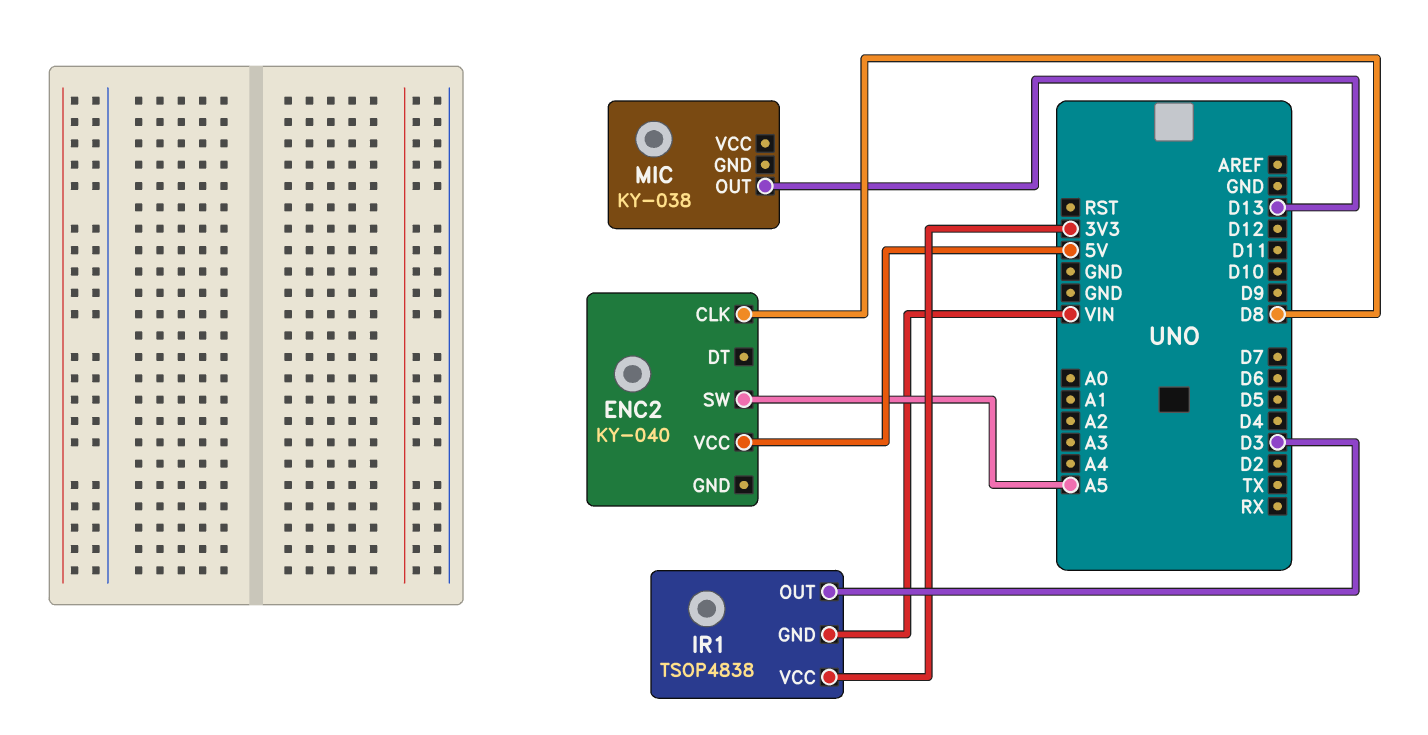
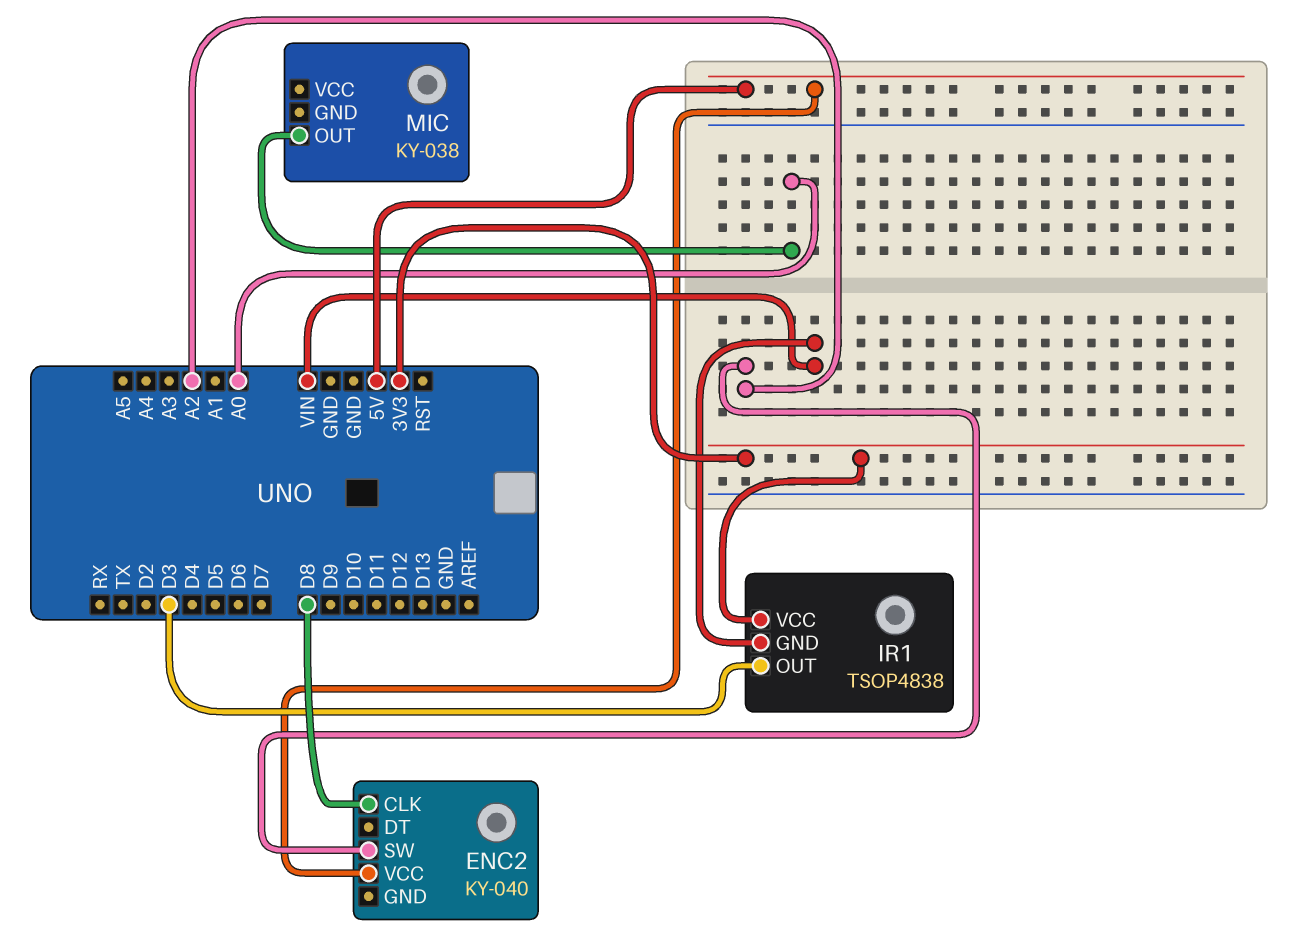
ENC2 pin SW: A5 -> A2
MIC pin OUT: D13 -> A0

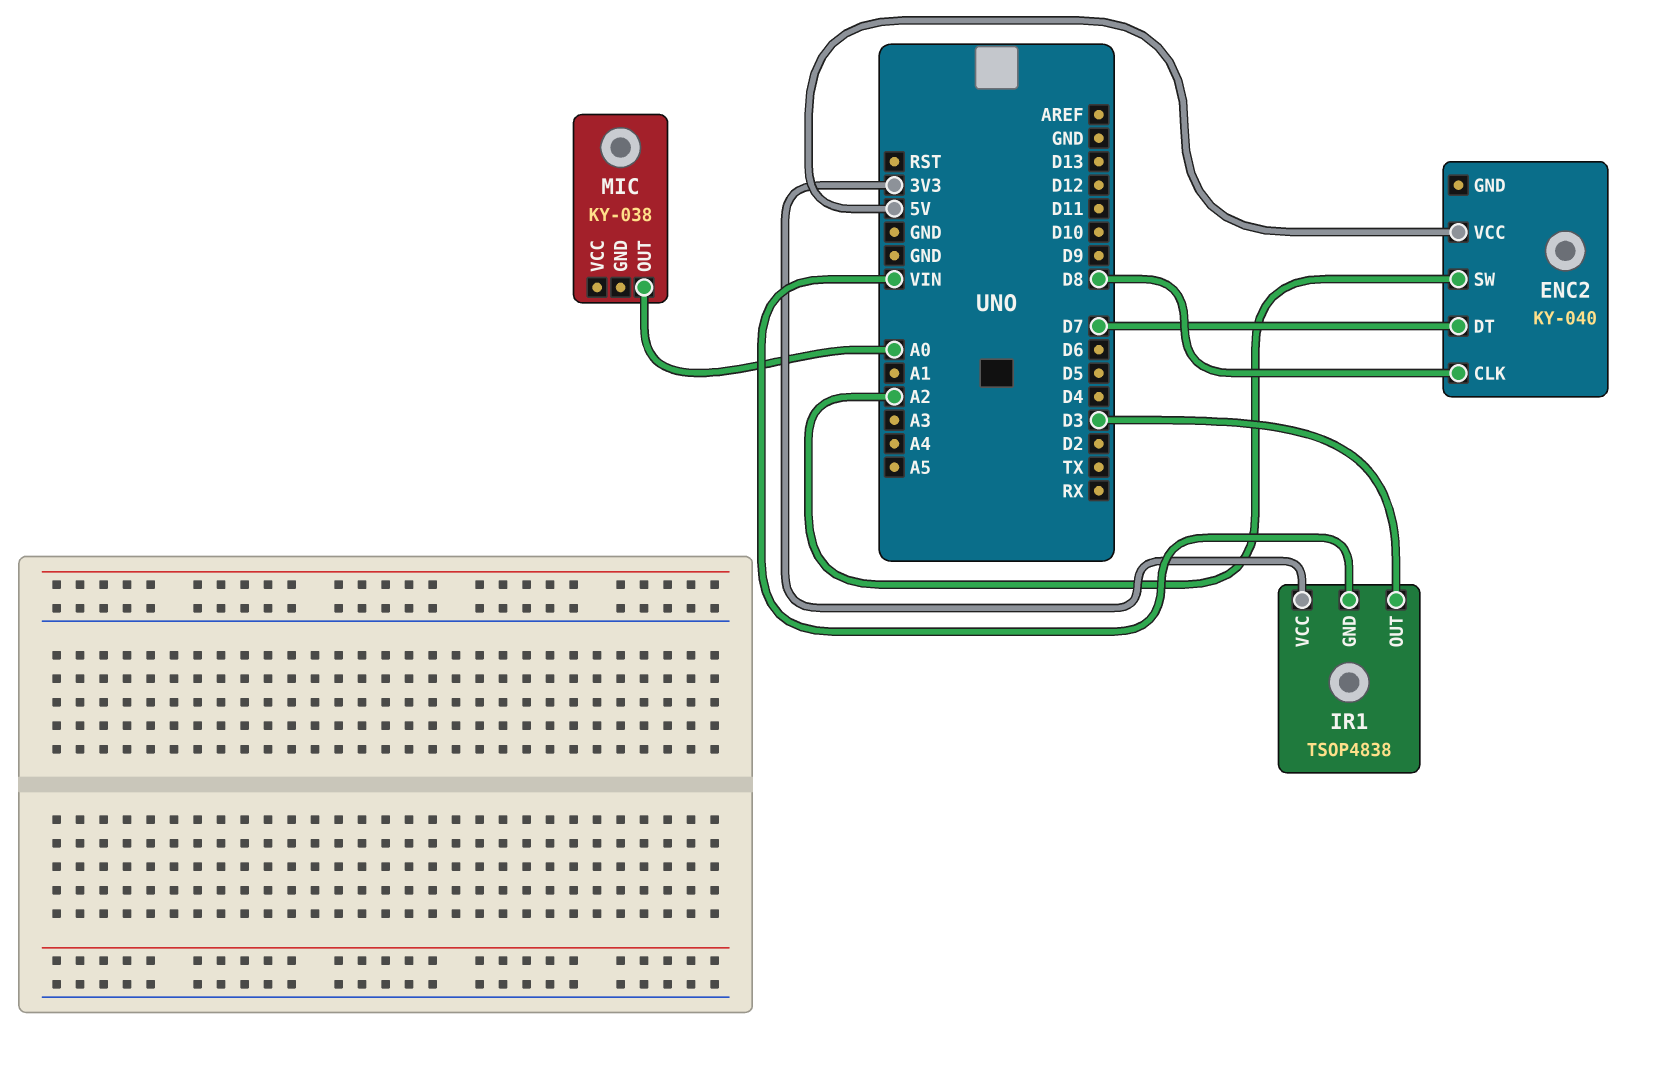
ENC2 pin DT: none -> D7

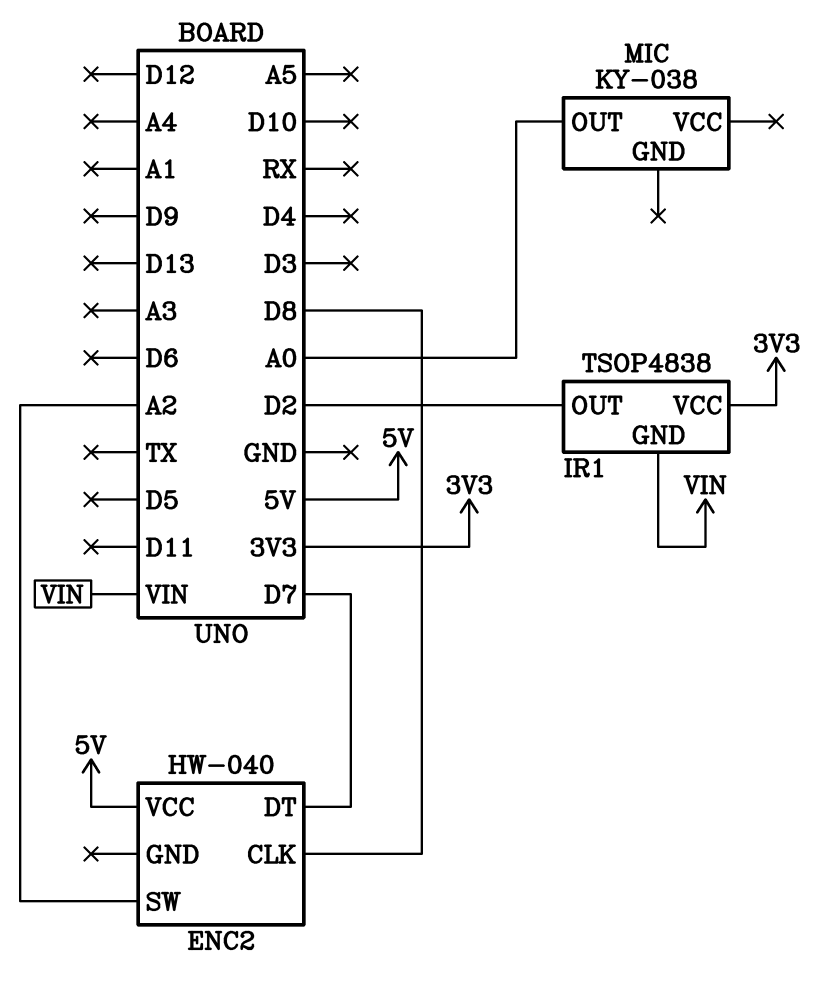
ENC2: KY-040 -> HW-040
IR1 pin OUT: D3 -> D2

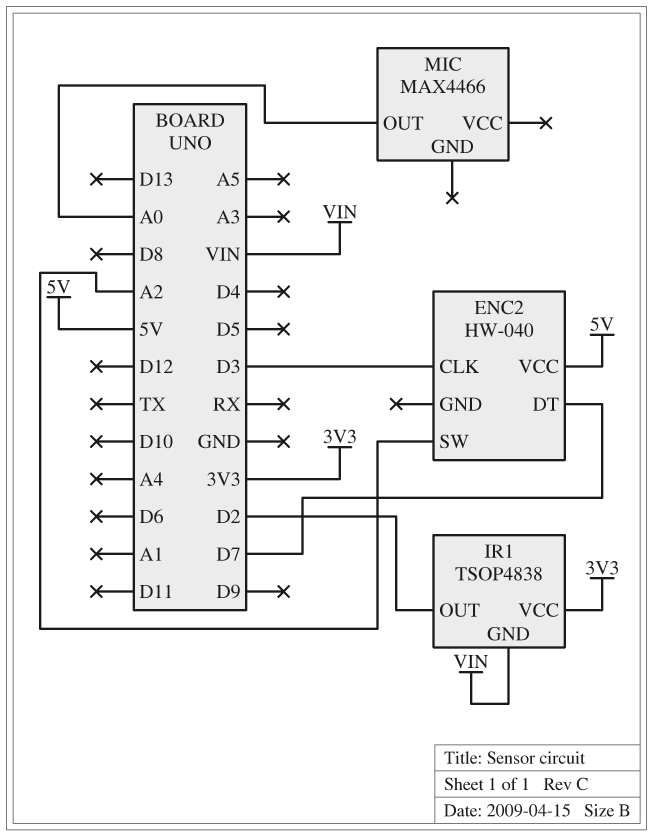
ENC2 pin CLK: D8 -> D3
MIC: KY-038 -> MAX4466

